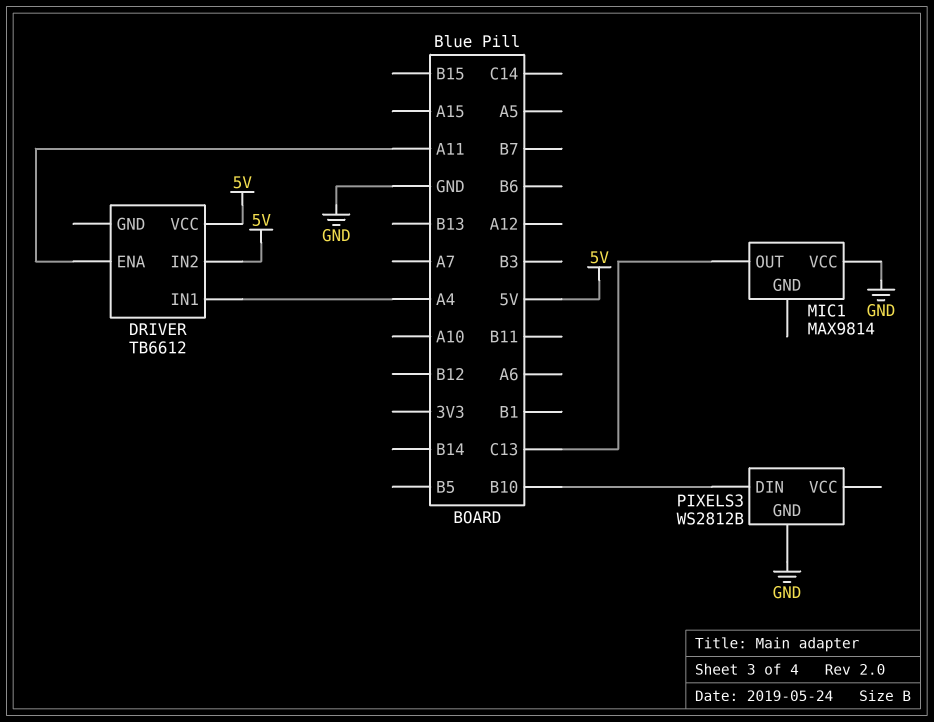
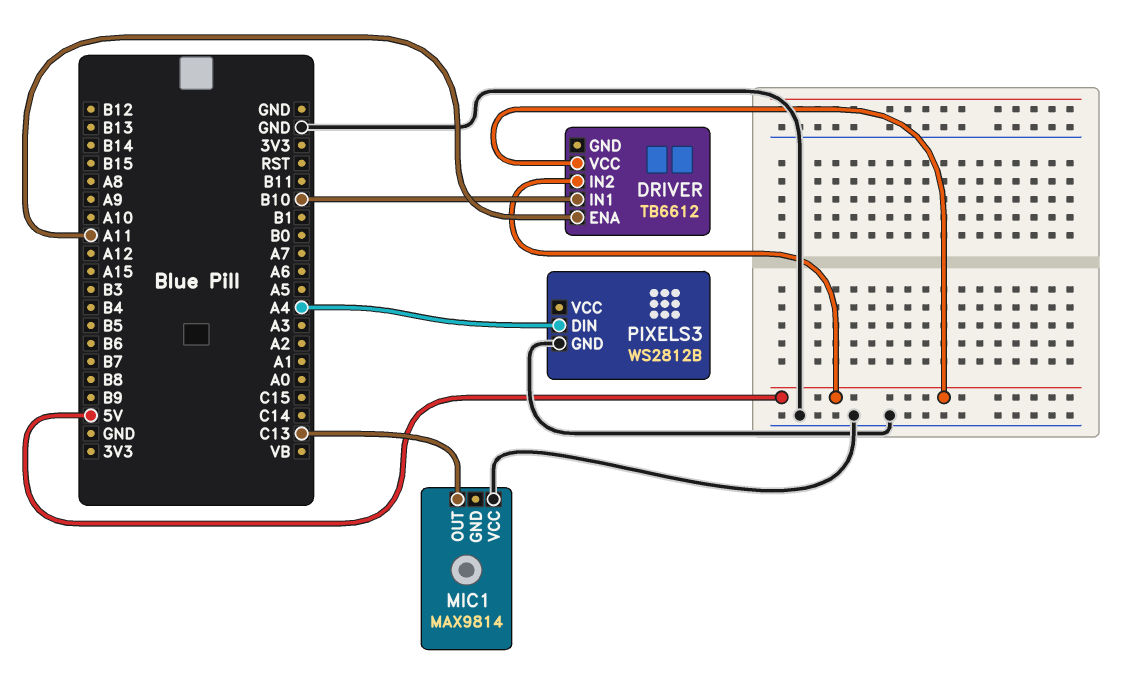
DRIVER pin IN1: A4 -> B10
PIXELS3 pin DIN: B10 -> A4

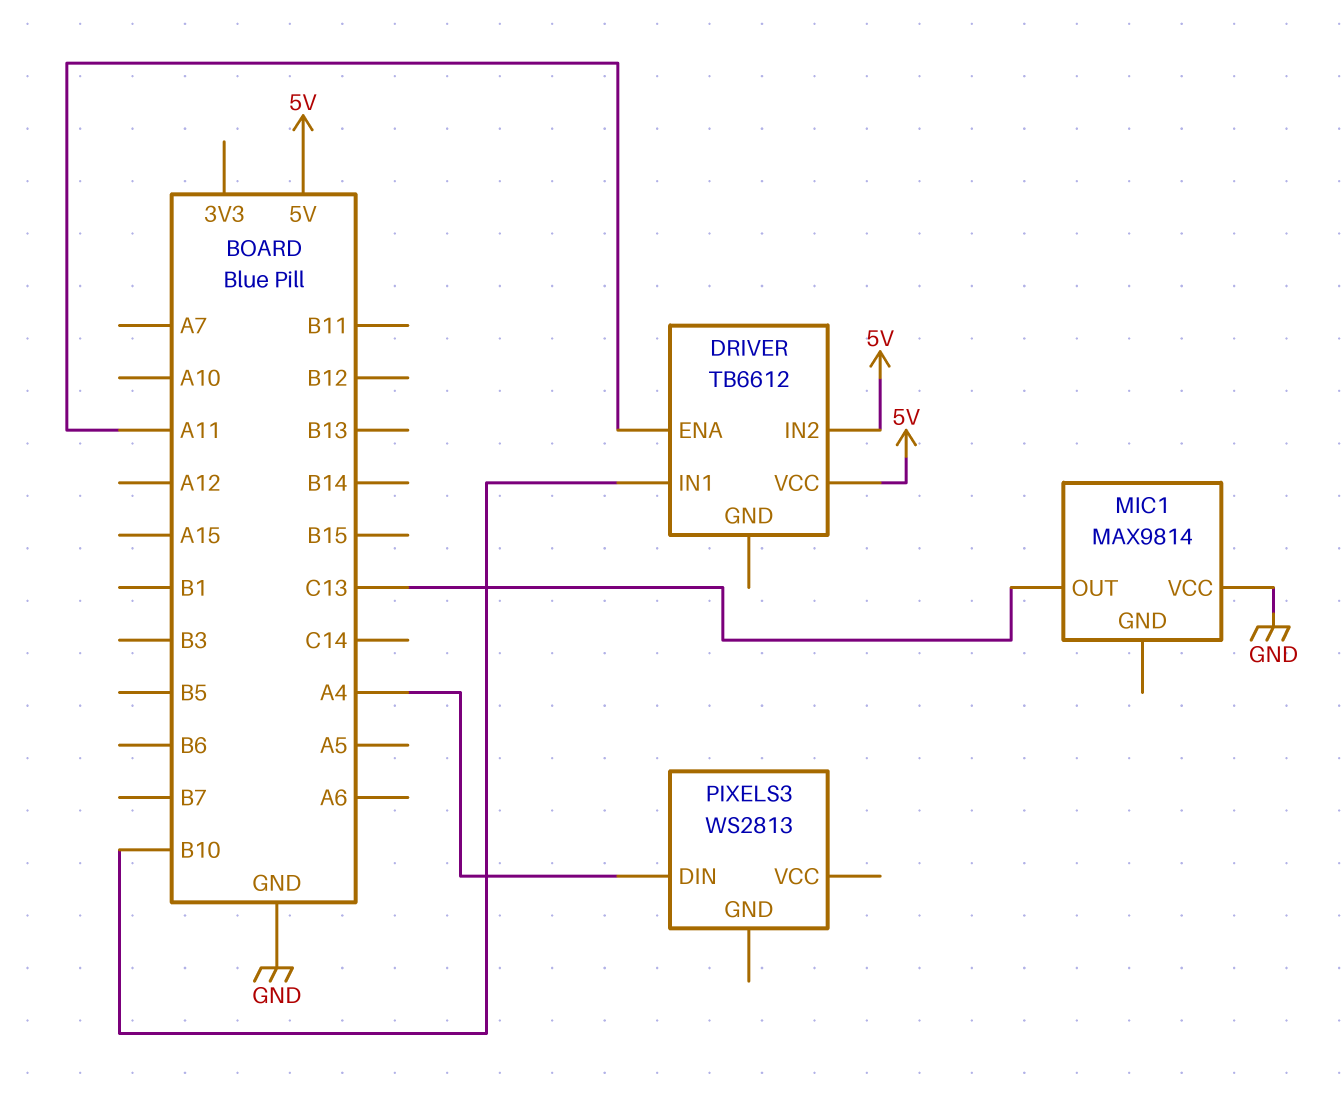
PIXELS3: WS2812B -> WS2813
PIXELS3 pin GND: GND -> none

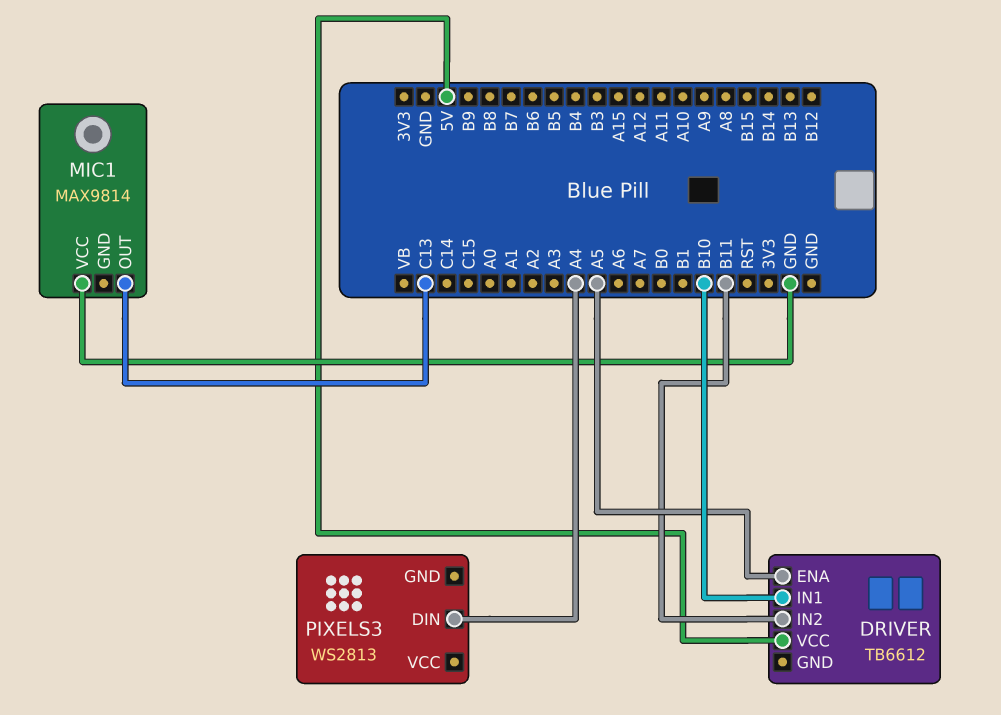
DRIVER pin ENA: A11 -> A5
DRIVER pin IN2: 5V -> B11

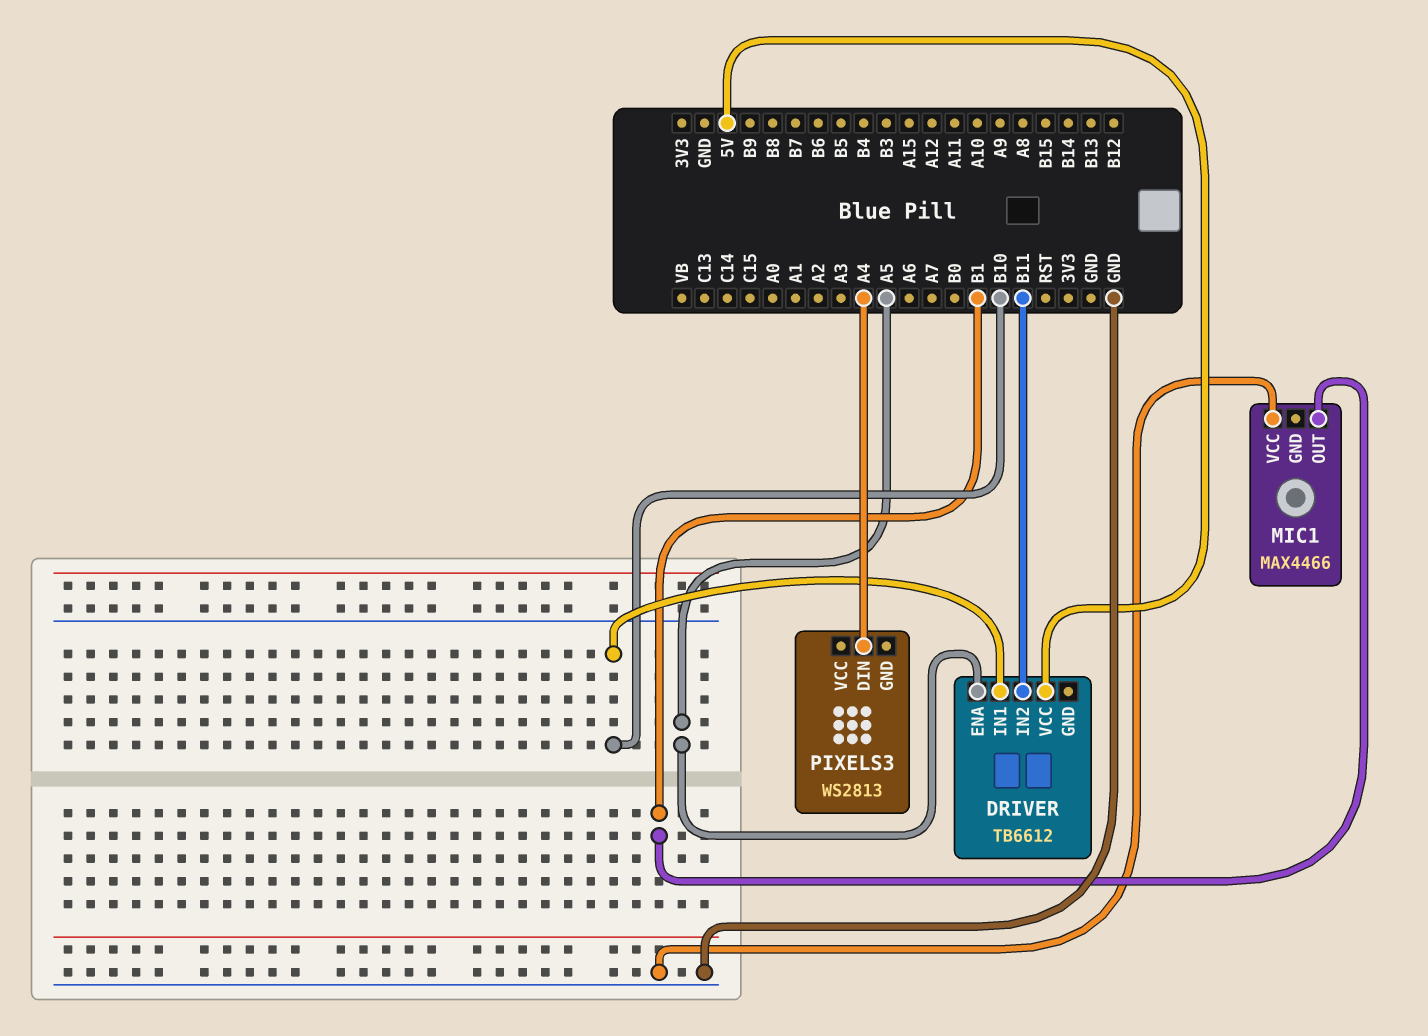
MIC1: MAX9814 -> MAX4466
MIC1 pin OUT: C13 -> B1

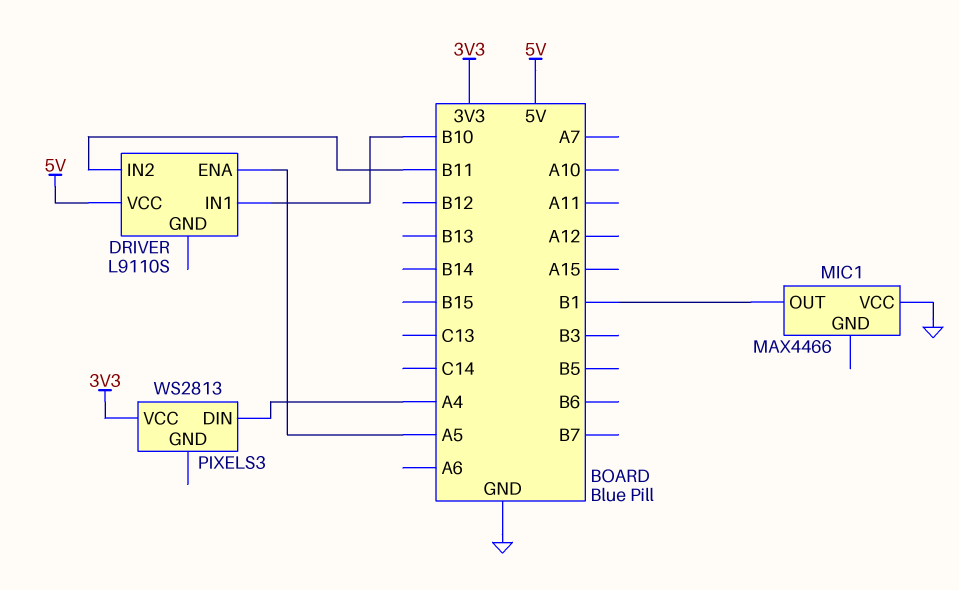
DRIVER: TB6612 -> L9110S
PIXELS3 pin VCC: none -> 3V3

